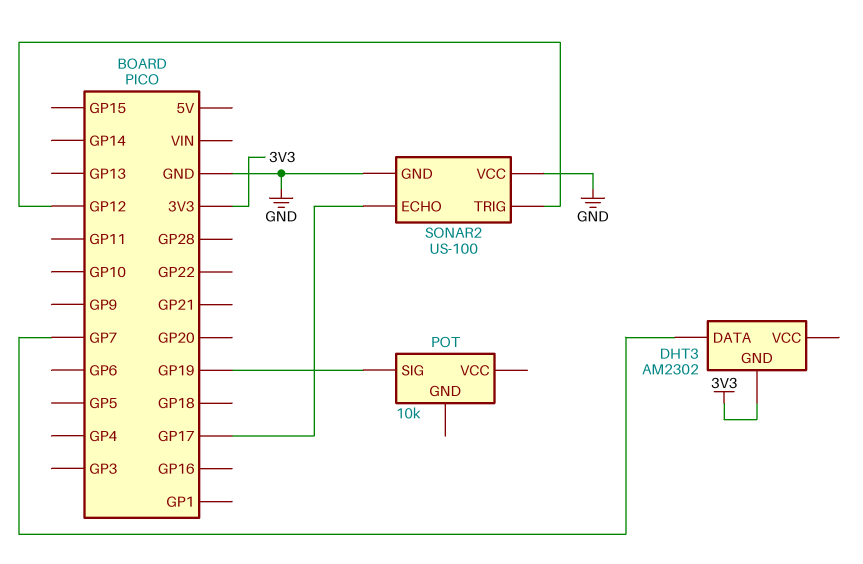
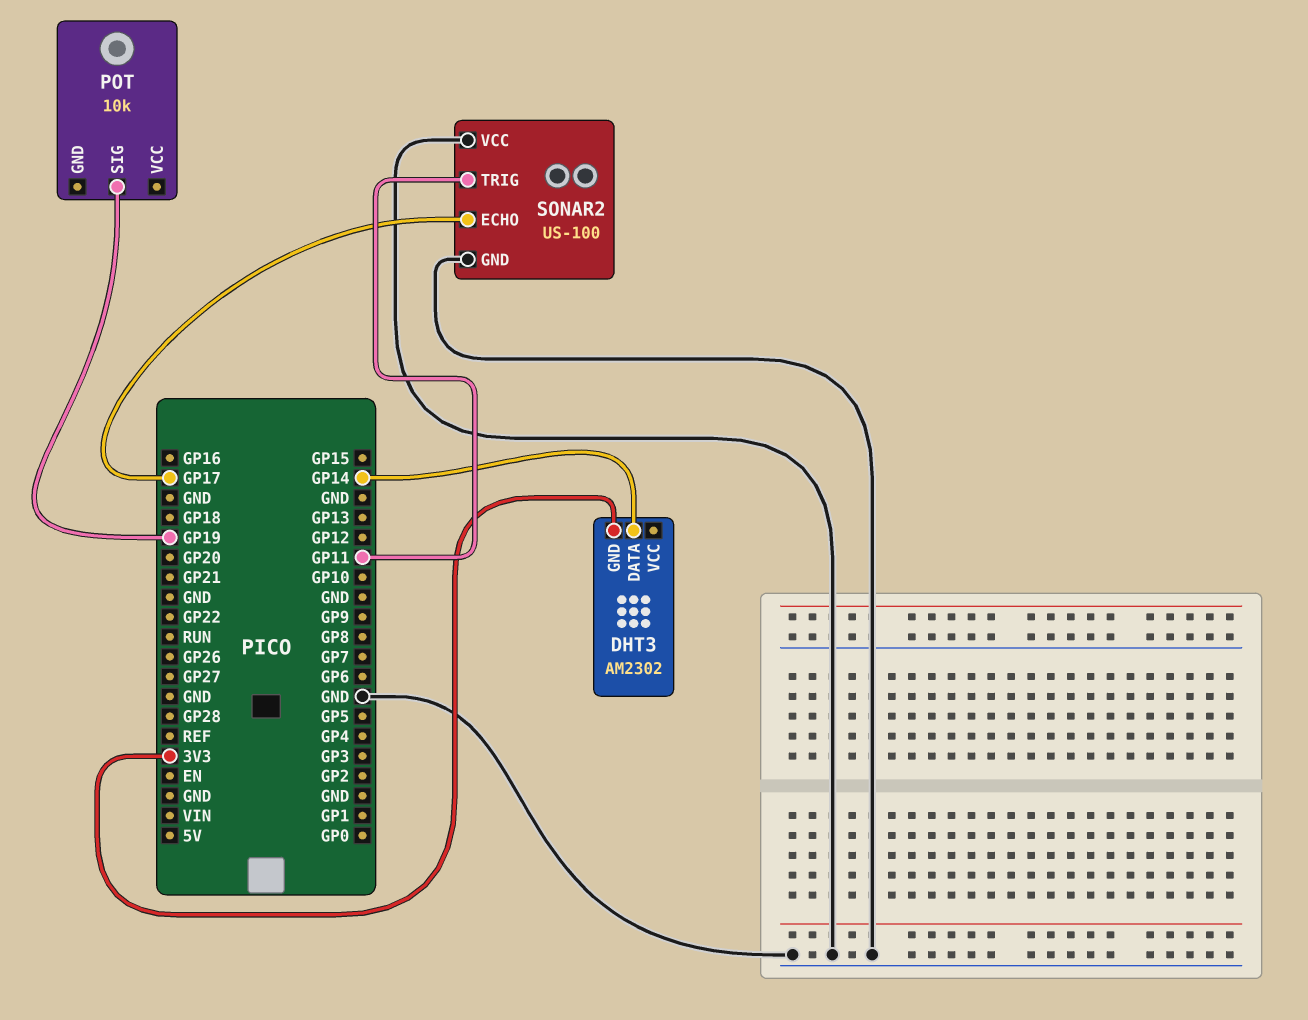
DHT3 pin DATA: GP7 -> GP14
SONAR2 pin TRIG: GP12 -> GP11

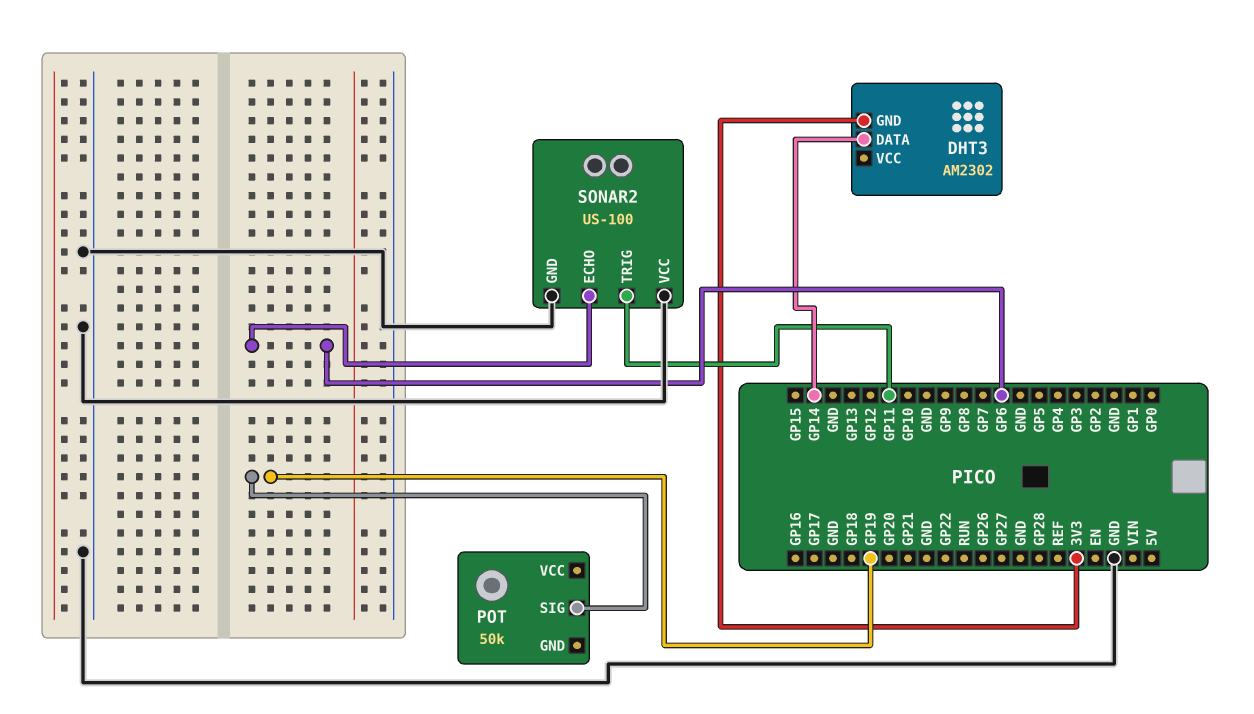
POT: 10k -> 50k
SONAR2 pin ECHO: GP17 -> GP6

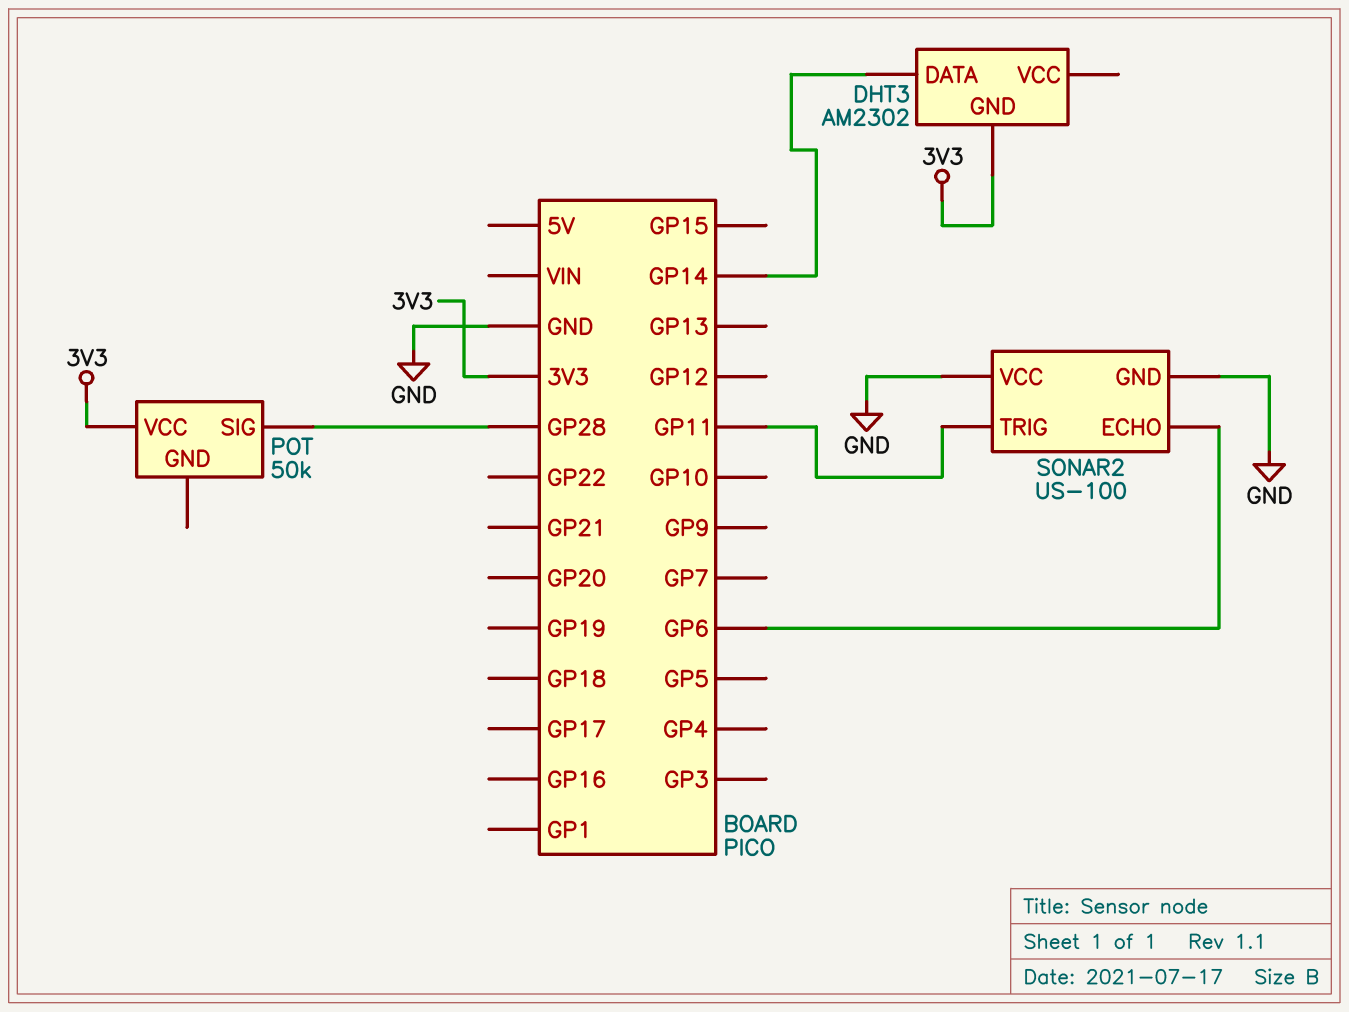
POT pin SIG: GP19 -> GP28
POT pin VCC: none -> 3V3

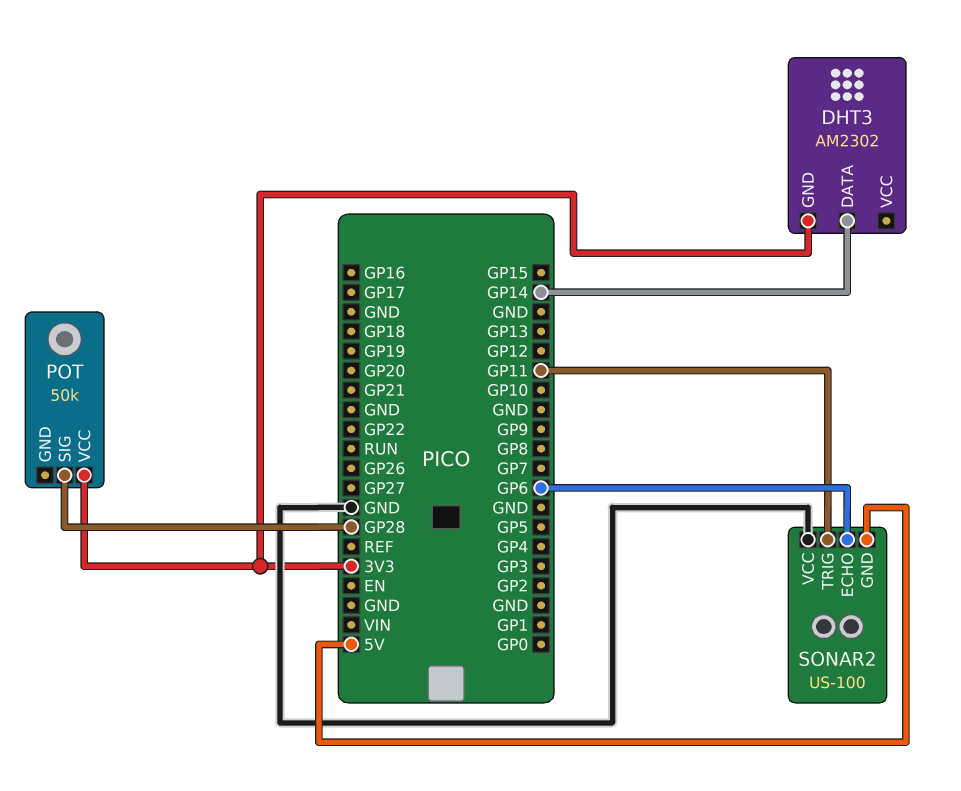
SONAR2 pin GND: GND -> 5V

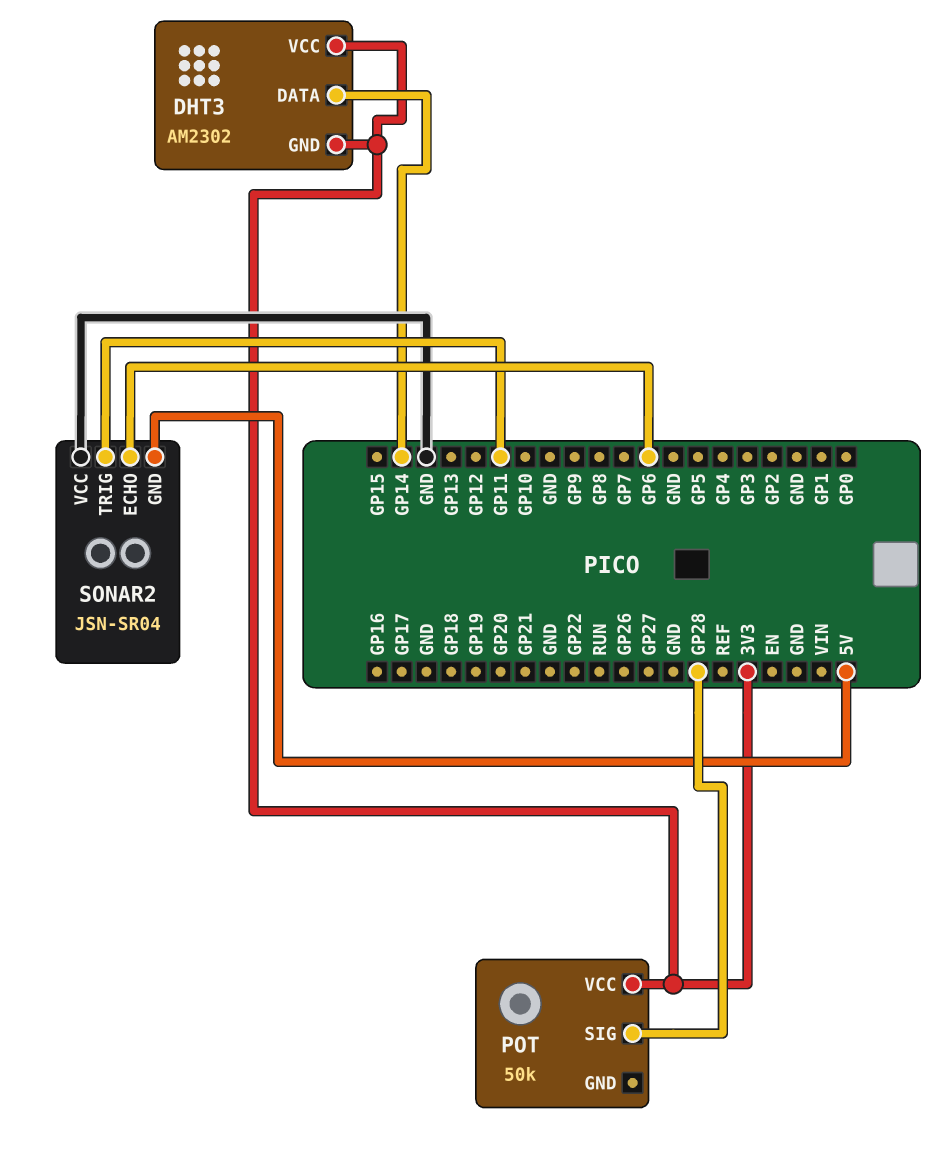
DHT3 pin VCC: none -> 3V3
SONAR2: US-100 -> JSN-SR04

